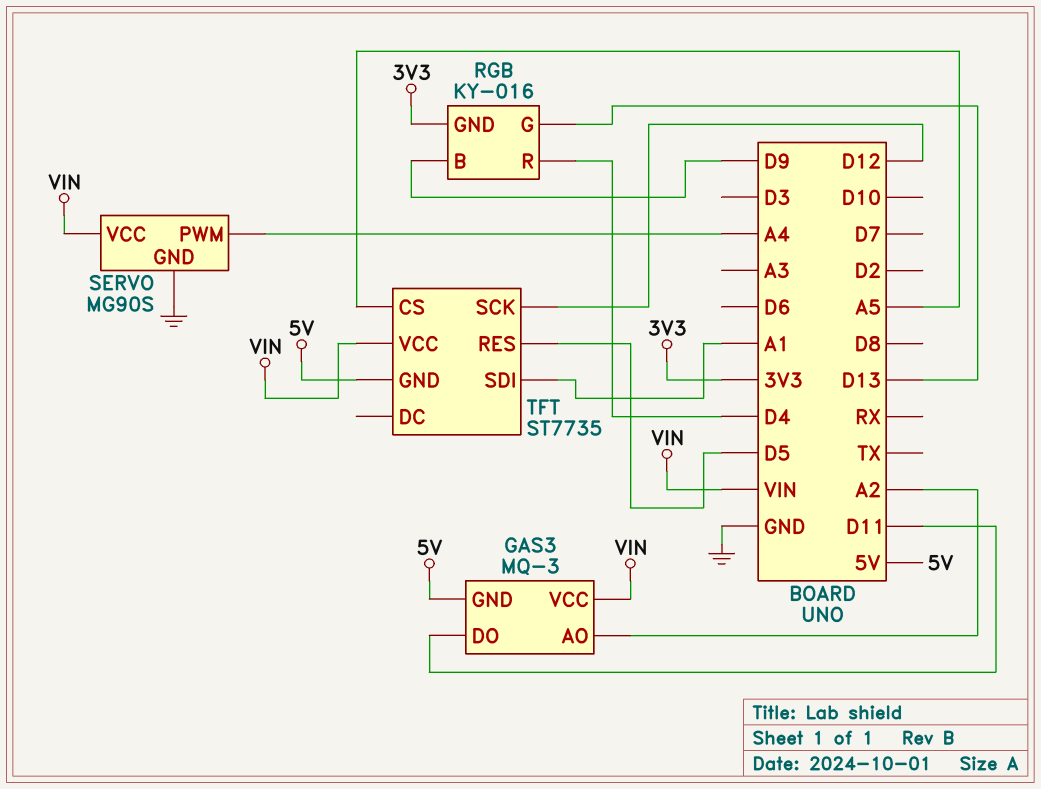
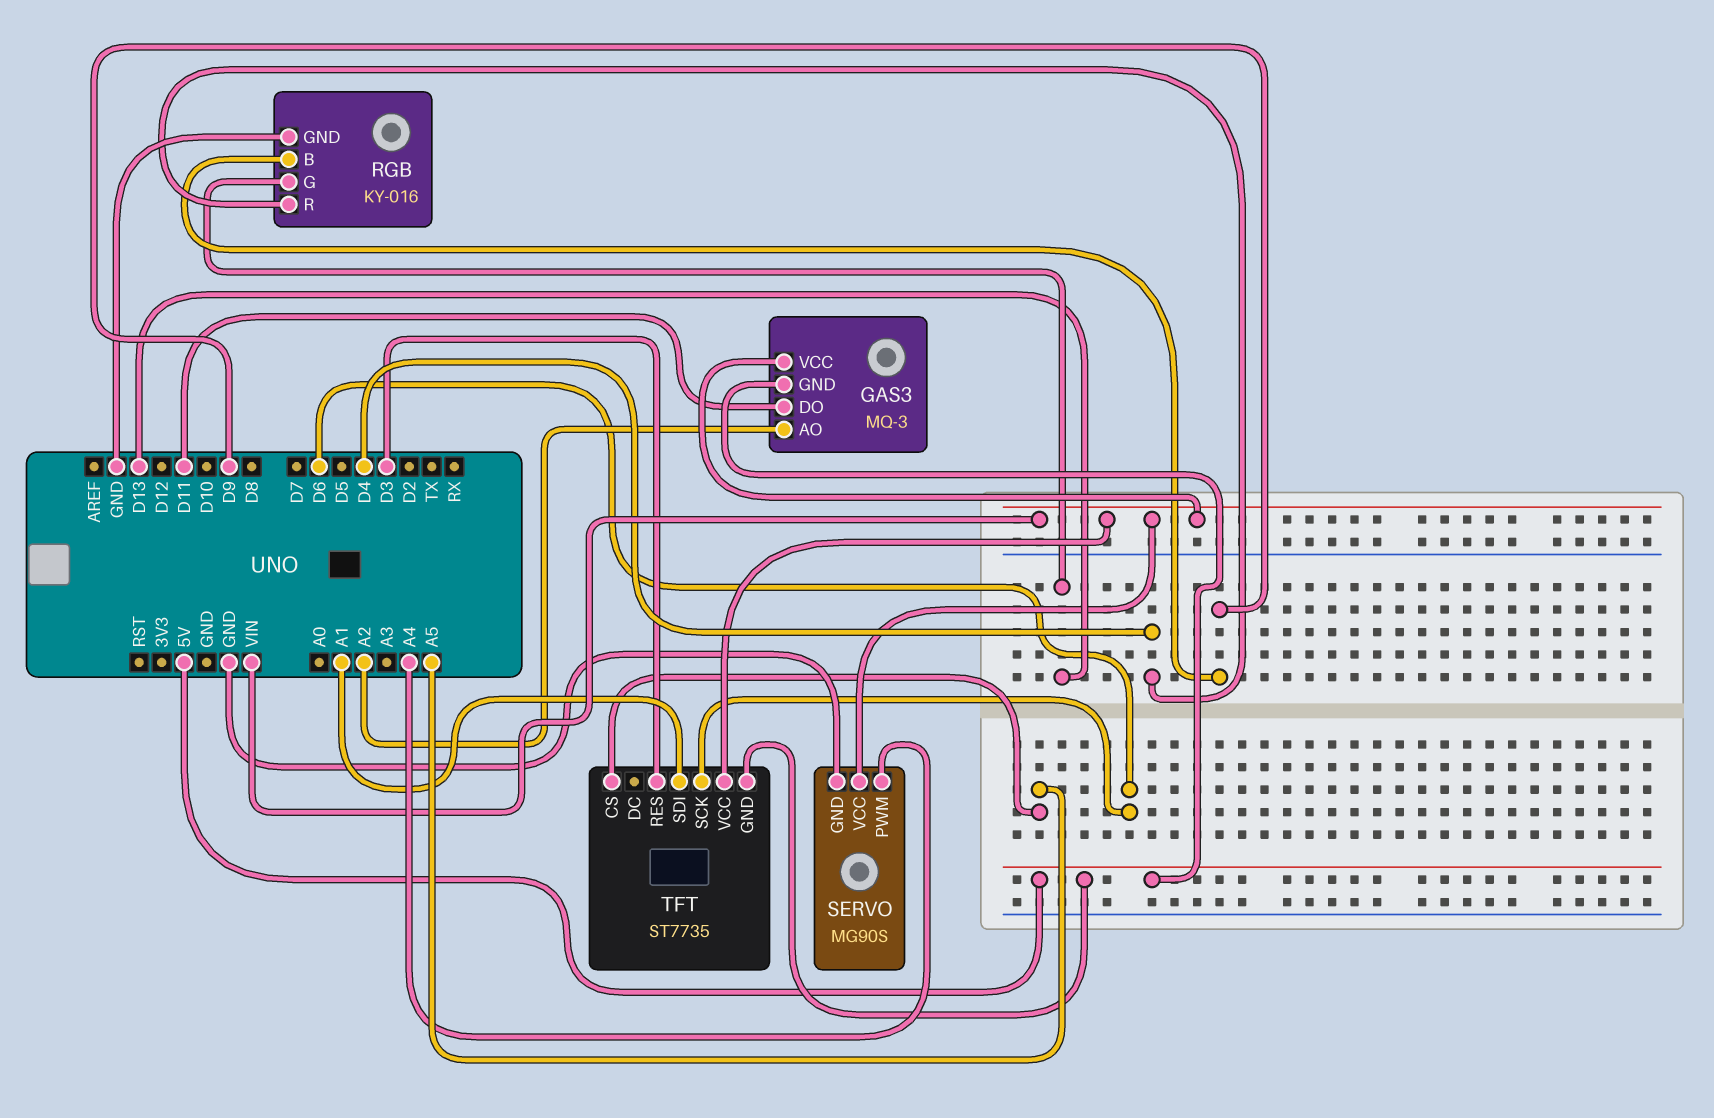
RGB pin GND: 3V3 -> GND
TFT pin RES: D5 -> D3
TFT pin SCK: D12 -> D6

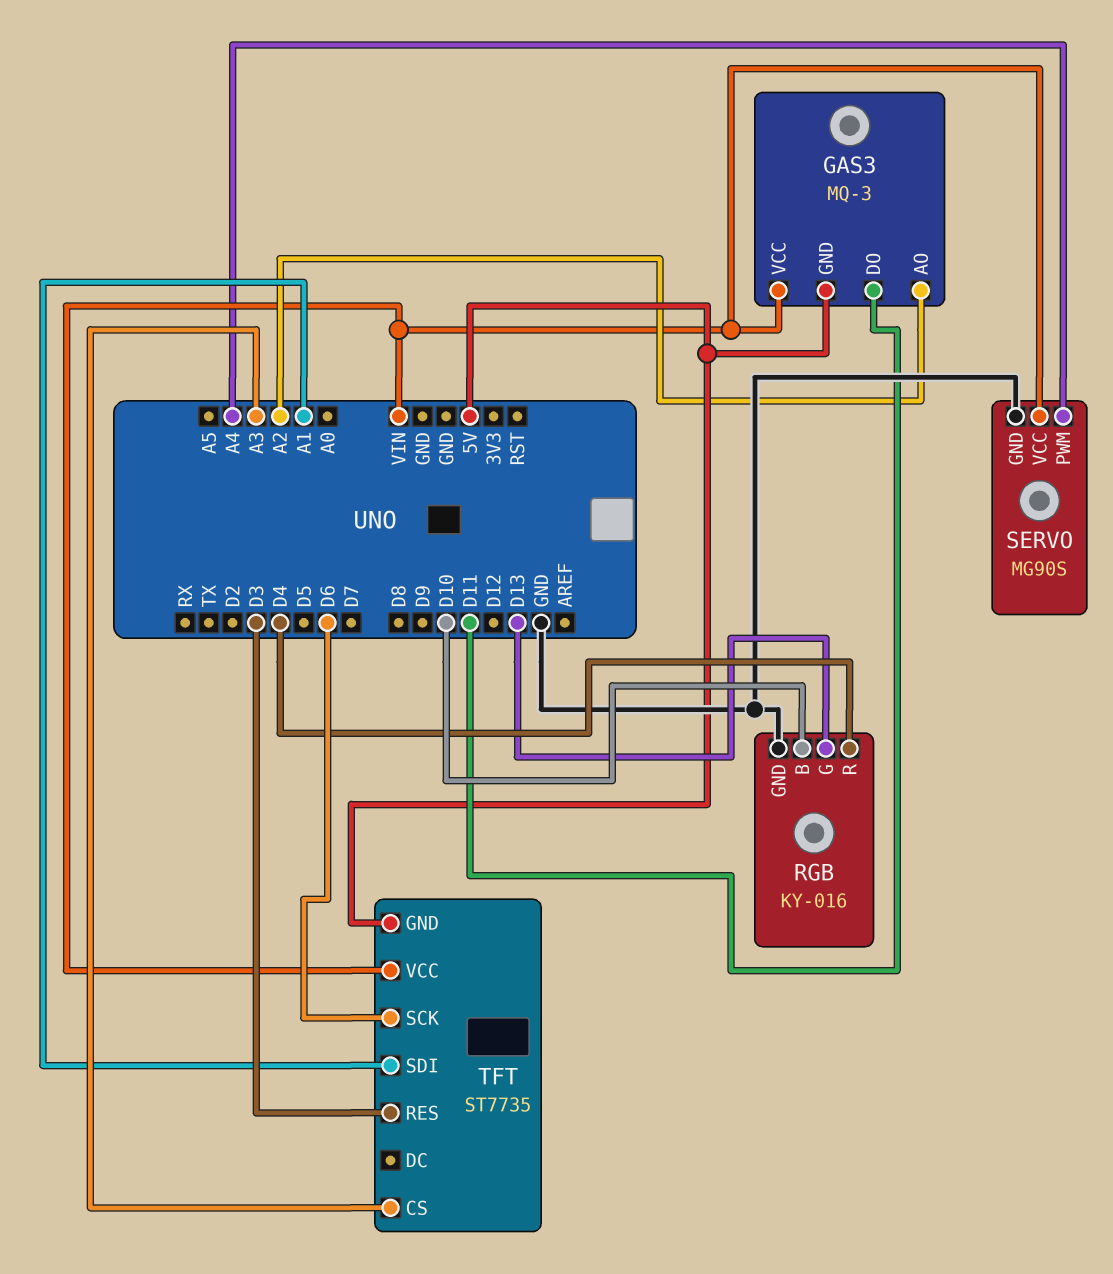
RGB pin B: D9 -> D10
TFT pin CS: A5 -> A3

